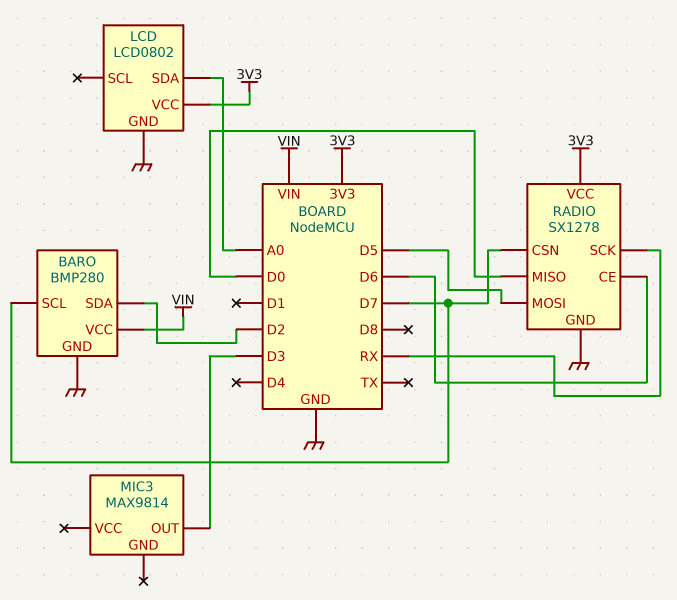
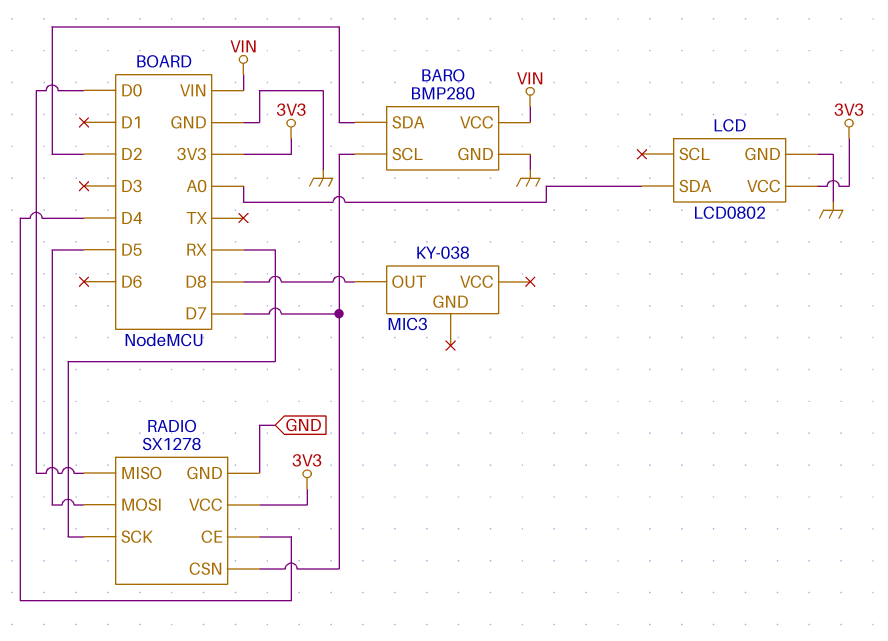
MIC3: MAX9814 -> KY-038
MIC3 pin OUT: D3 -> D8
RADIO pin CE: D6 -> D4

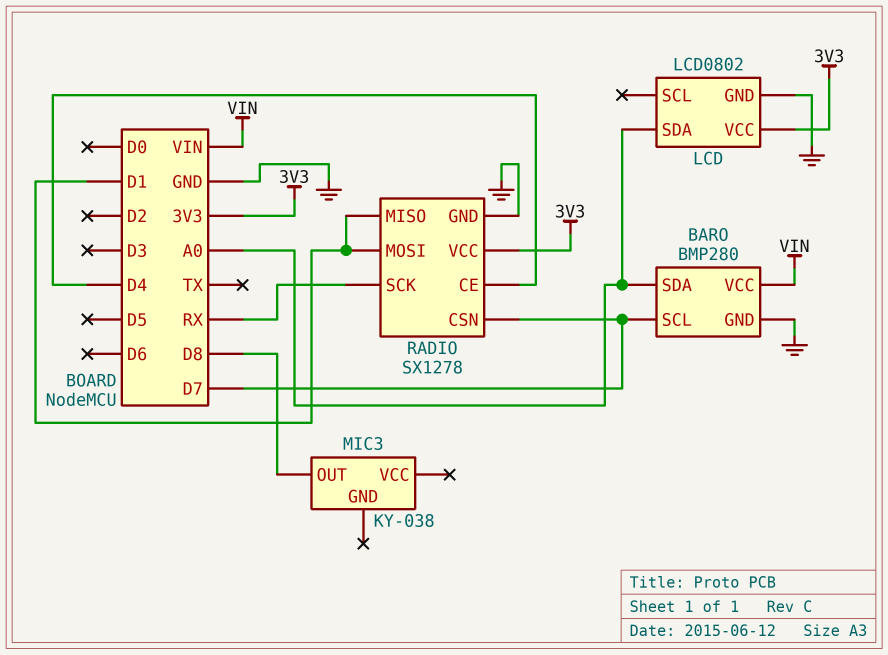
BARO pin SDA: D2 -> A0
RADIO pin MISO: D0 -> D1
RADIO pin MOSI: D5 -> D1

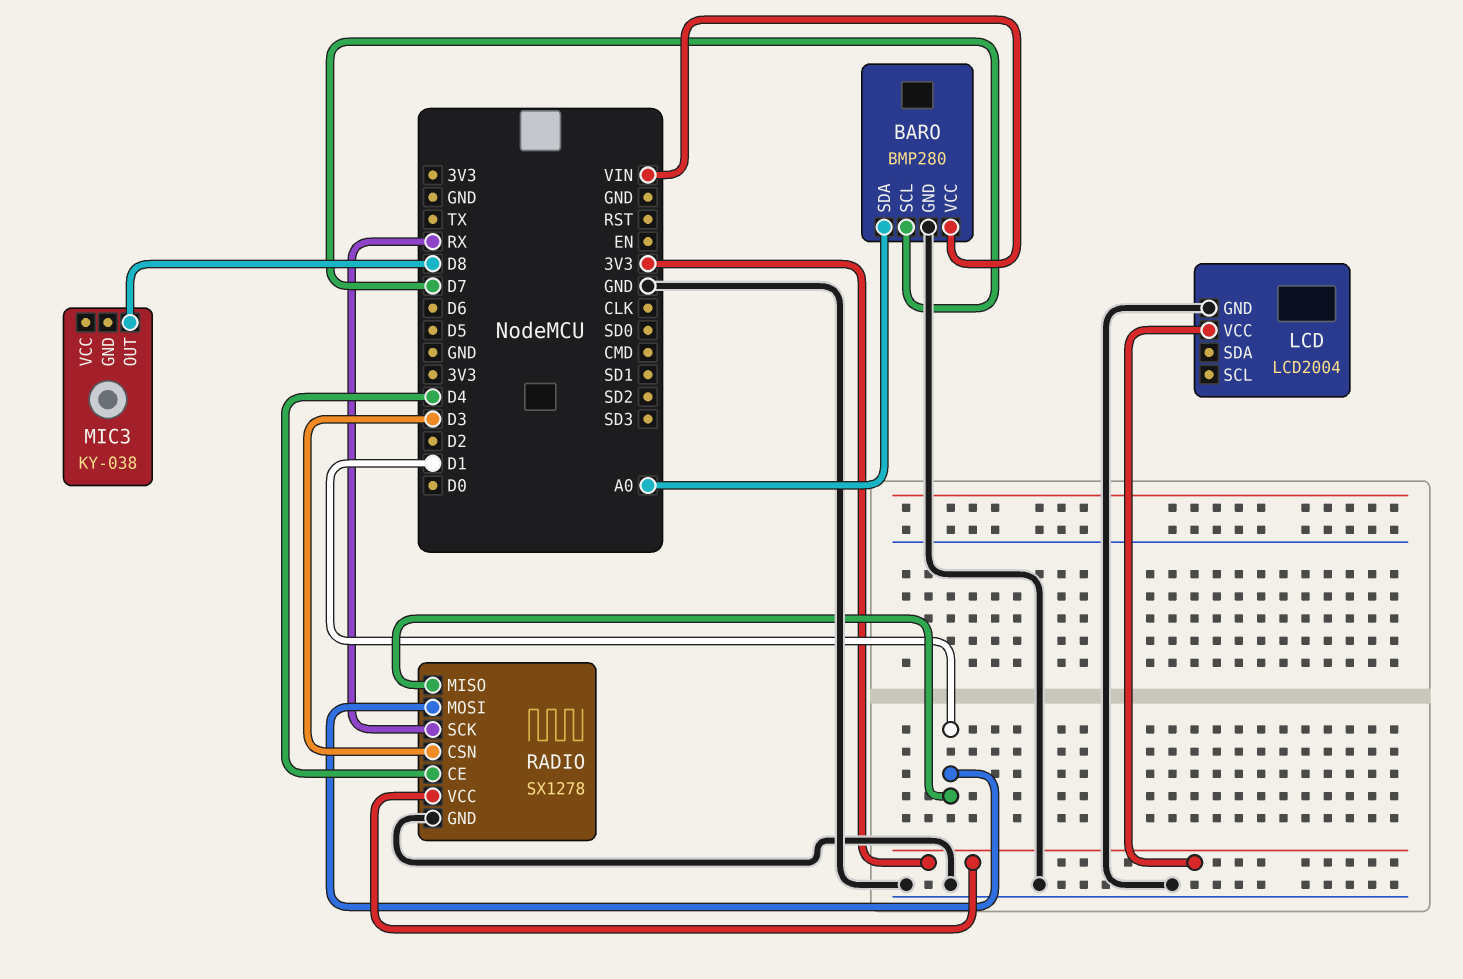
LCD: LCD0802 -> LCD2004
LCD pin SDA: A0 -> none
RADIO pin CSN: D7 -> D3

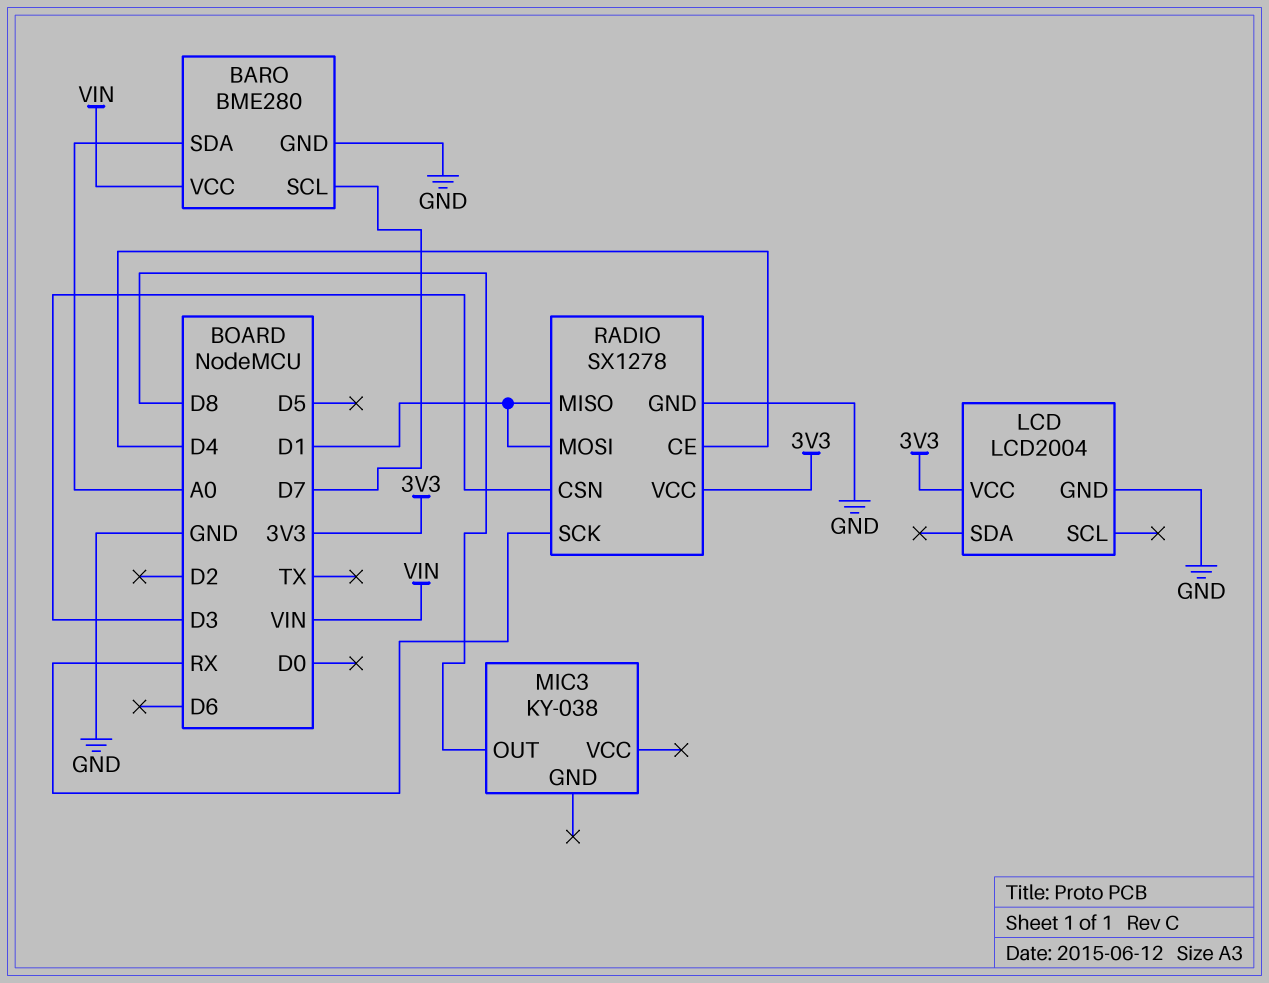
BARO: BMP280 -> BME280

